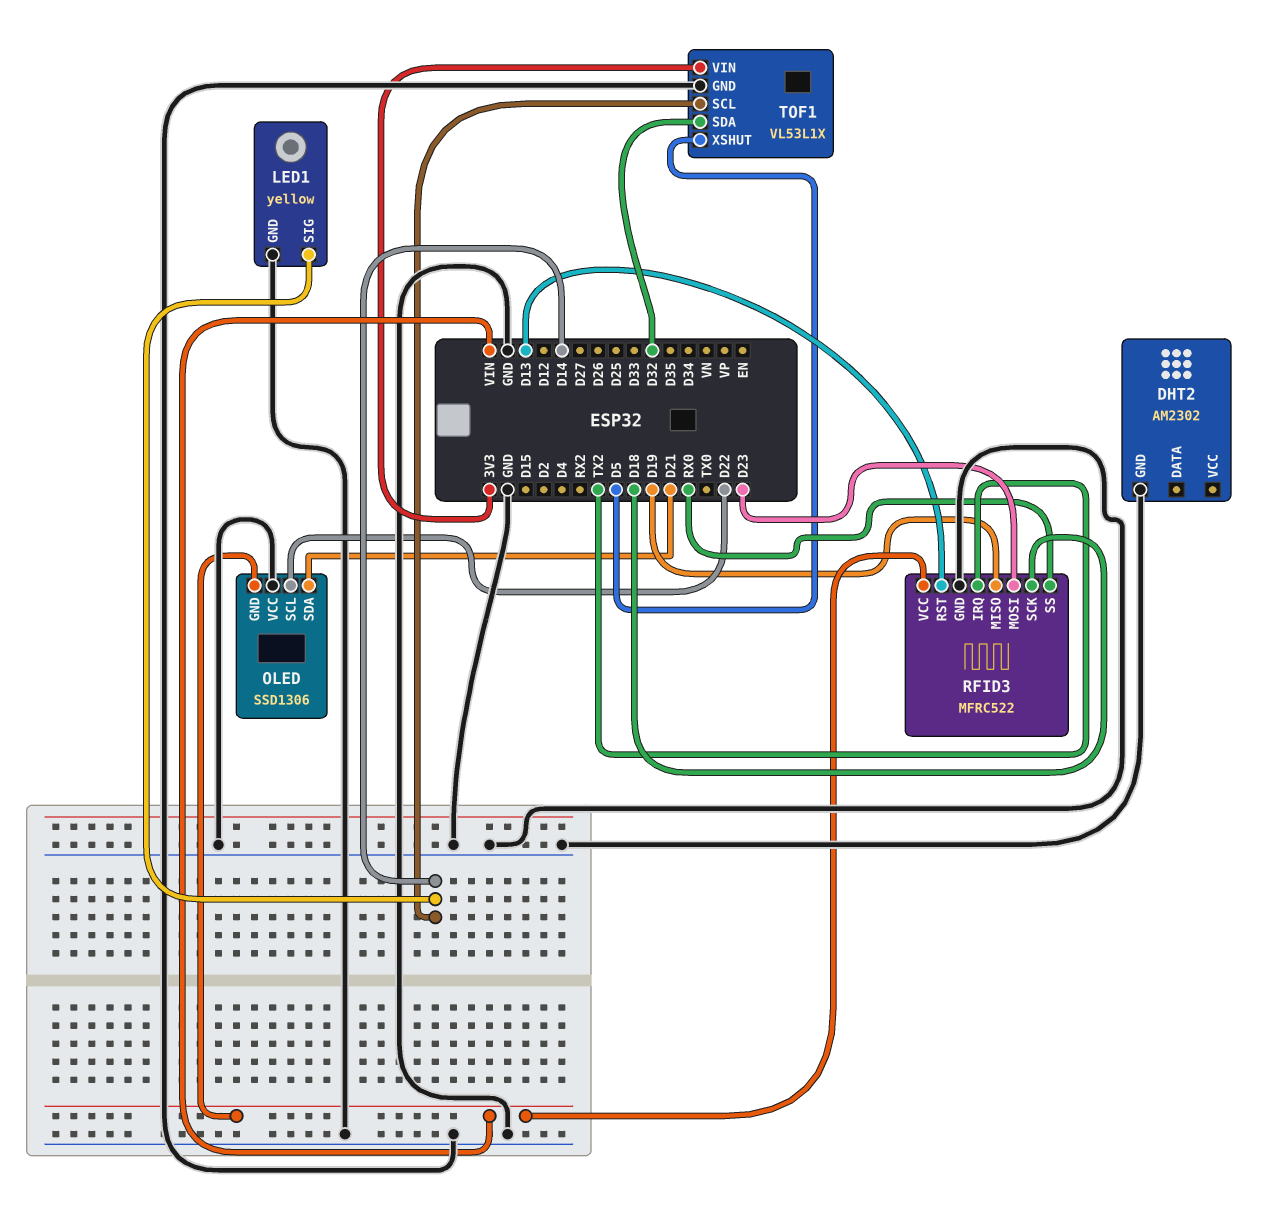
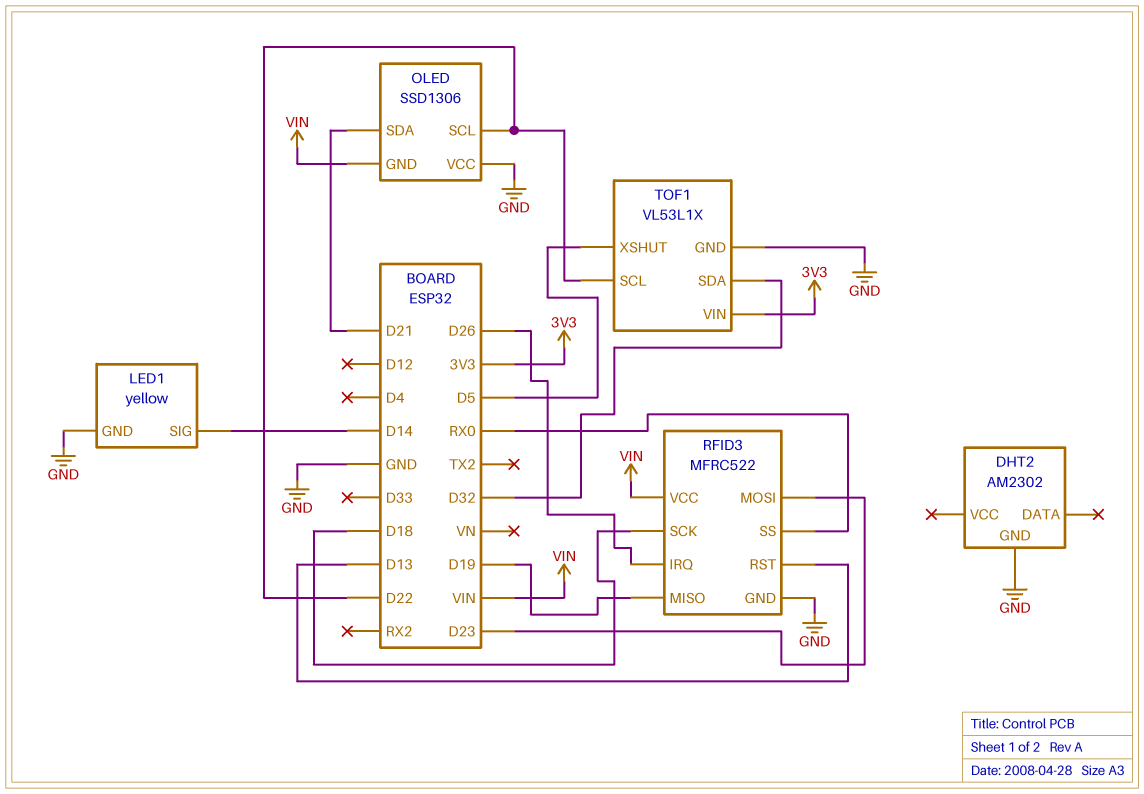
RFID3 pin IRQ: TX2 -> D26
TOF1 pin SCL: D14 -> D22

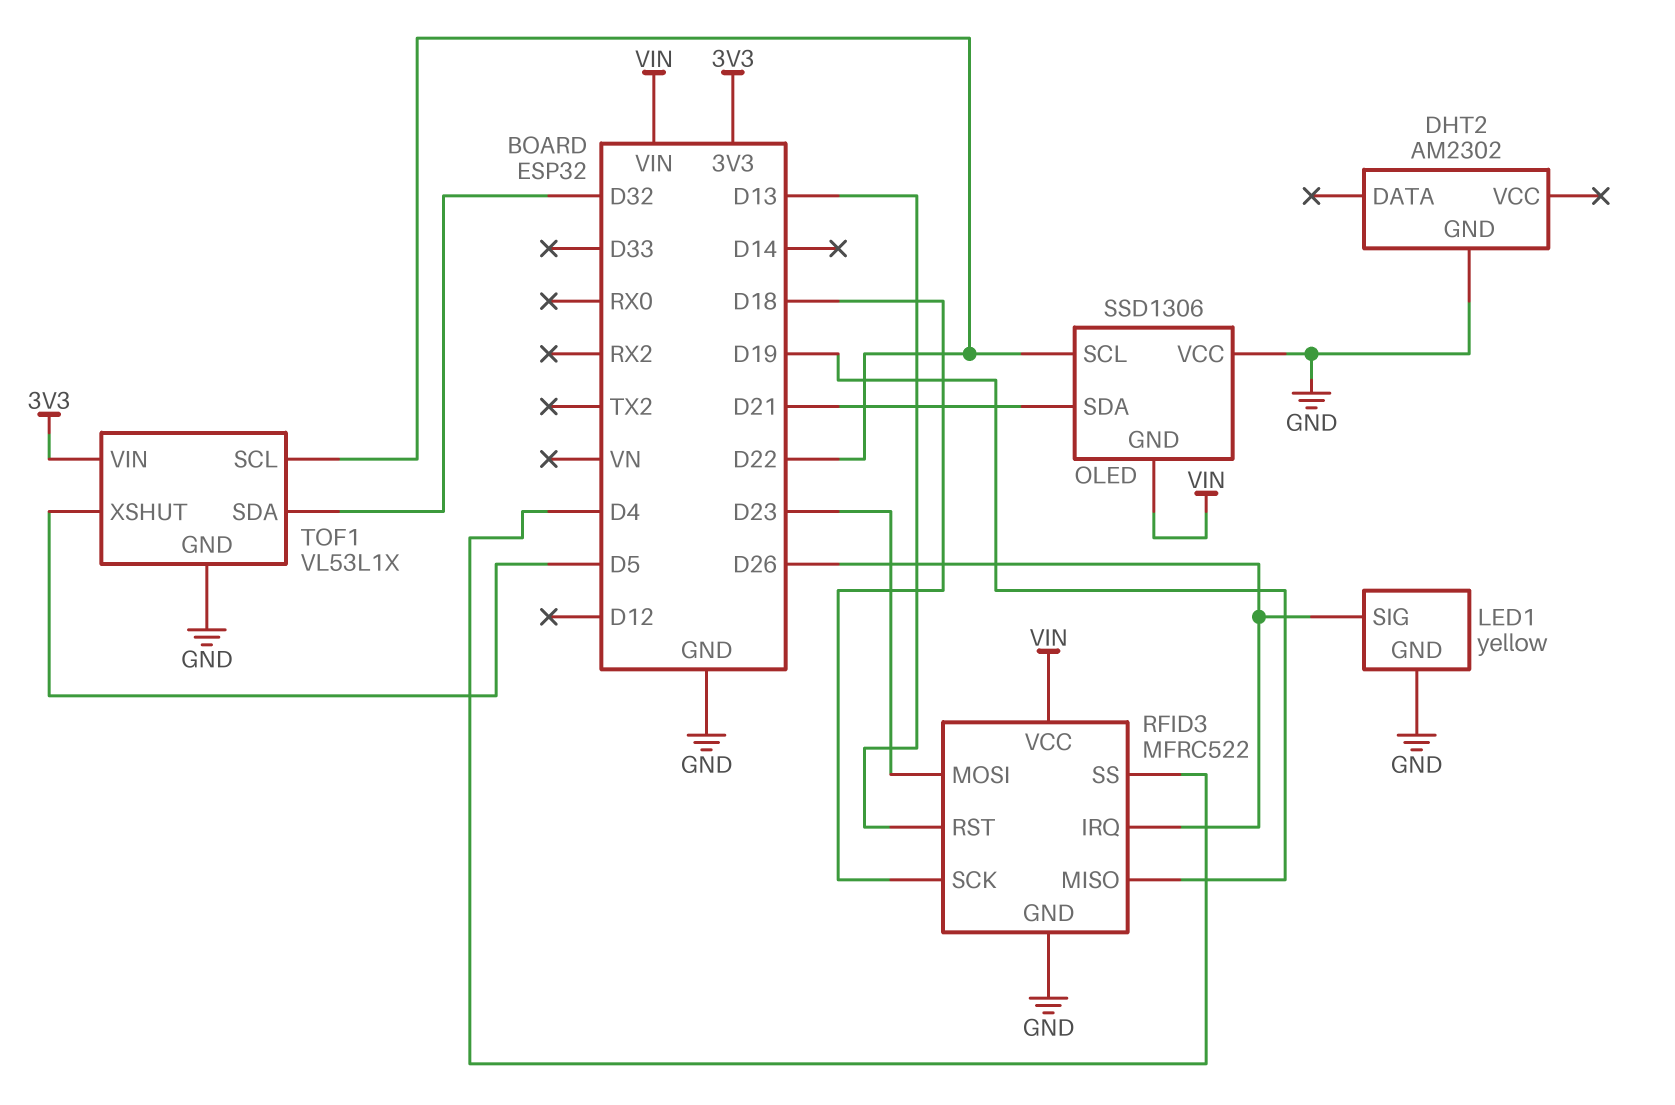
LED1 pin SIG: D14 -> D26
RFID3 pin SS: RX0 -> D4

